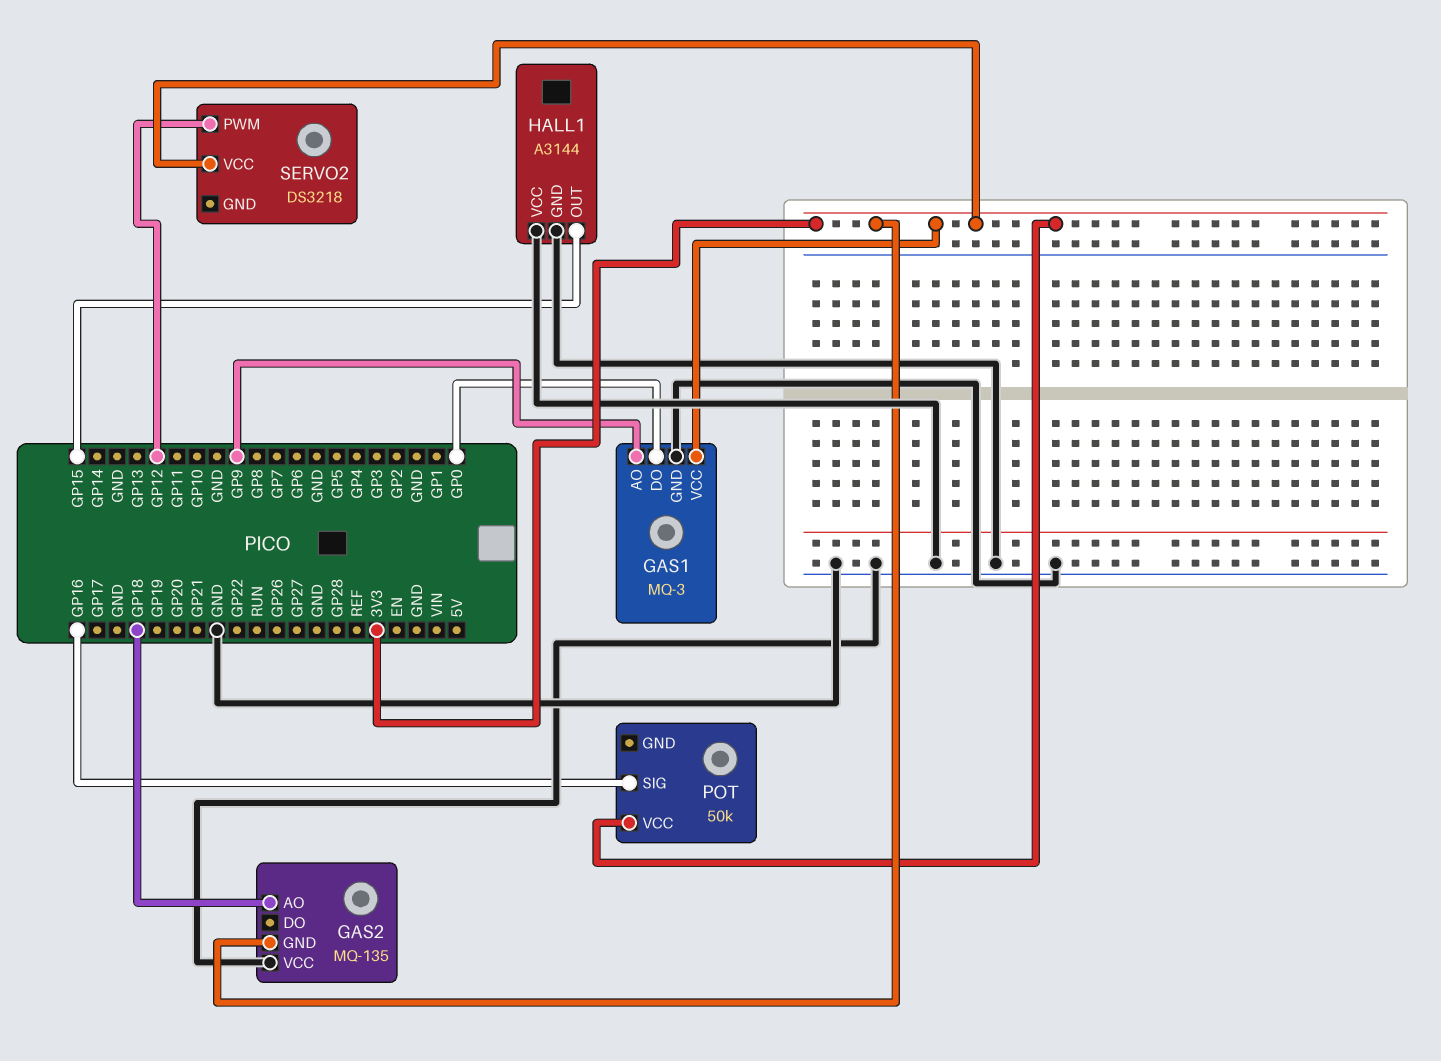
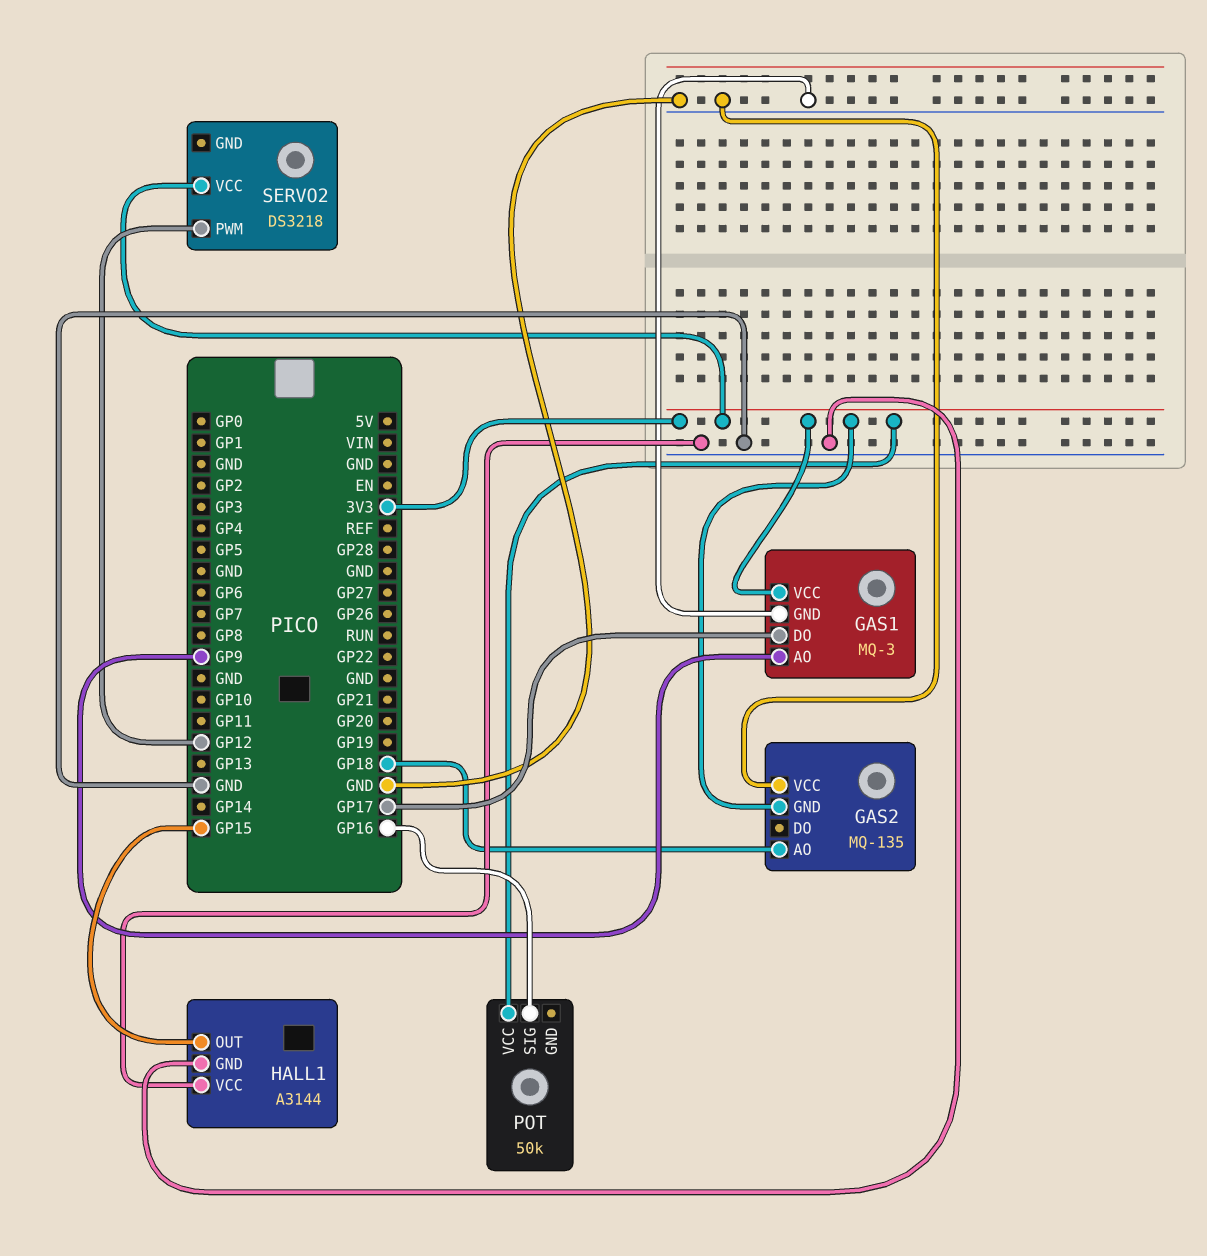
GAS1 pin DO: GP0 -> GP17

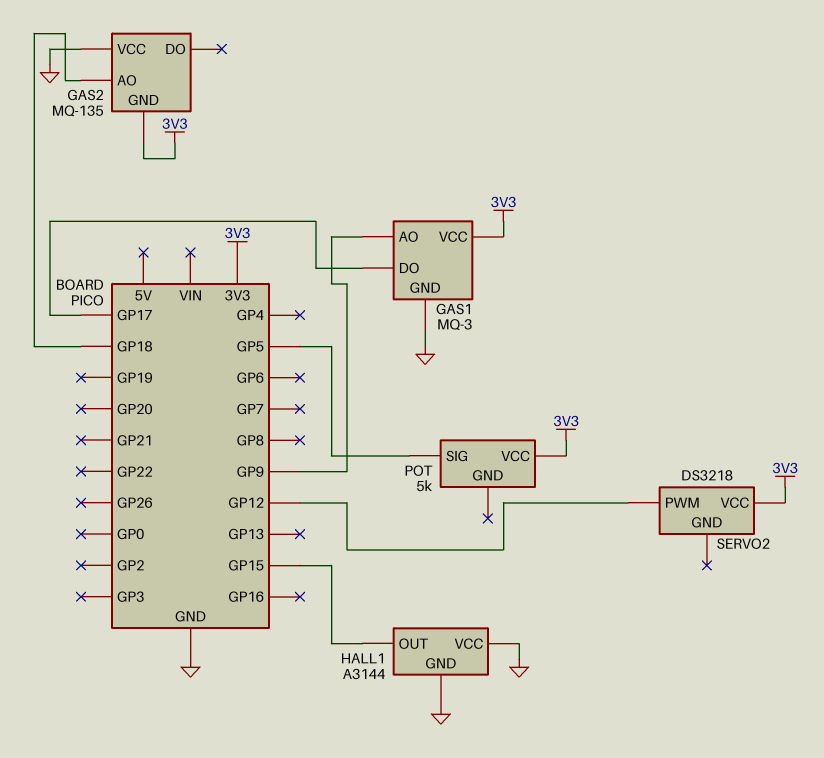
POT: 50k -> 5k
POT pin SIG: GP16 -> GP5

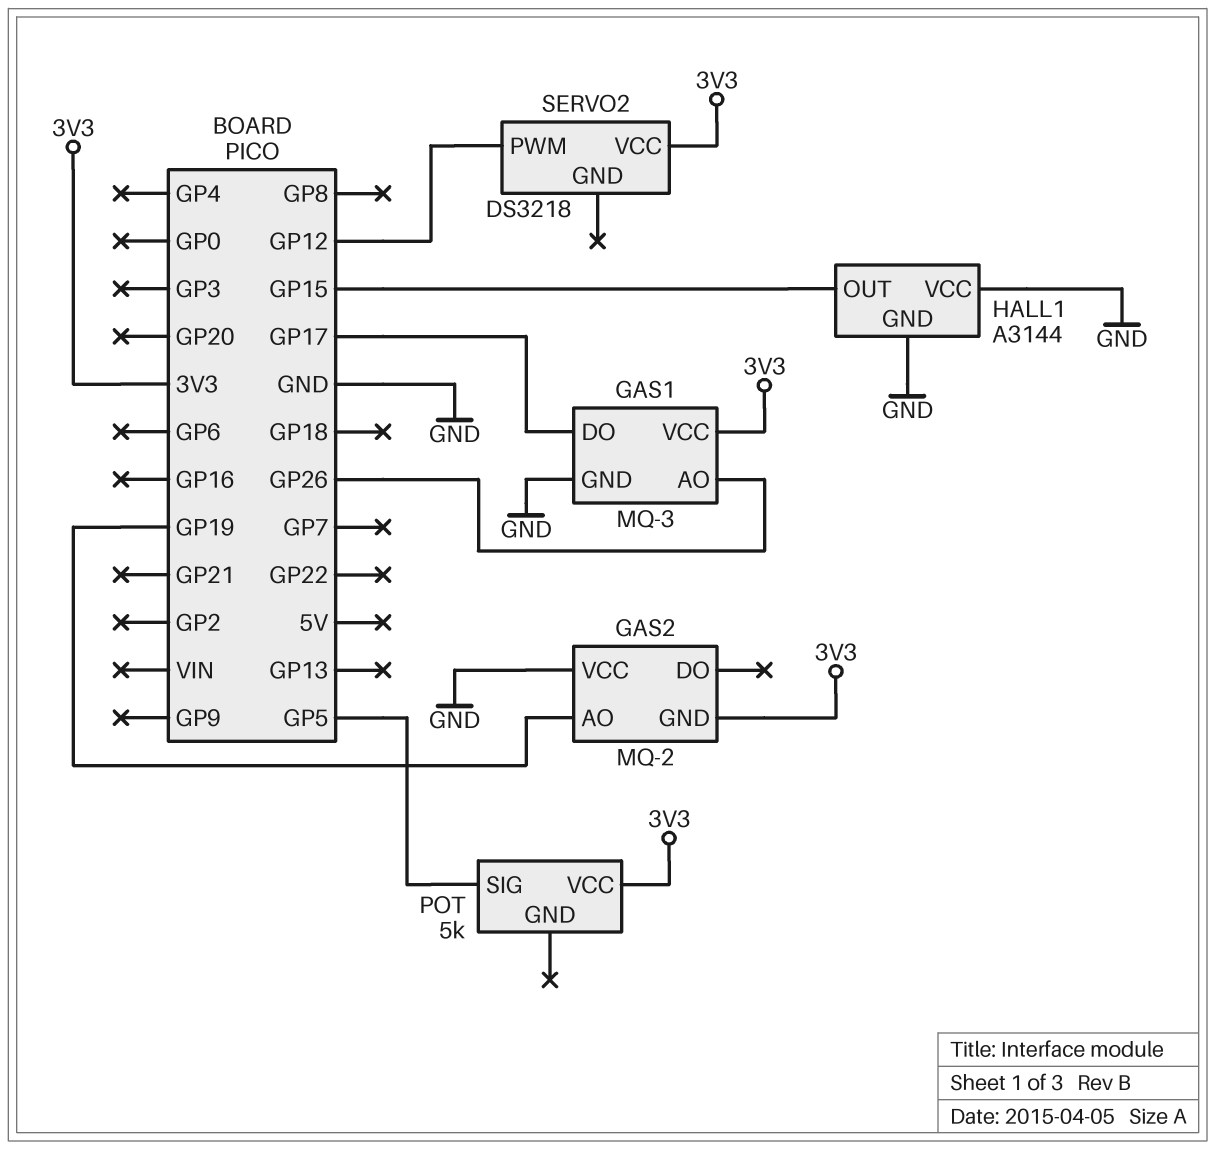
GAS1 pin AO: GP9 -> GP26
GAS2: MQ-135 -> MQ-2
GAS2 pin AO: GP18 -> GP19

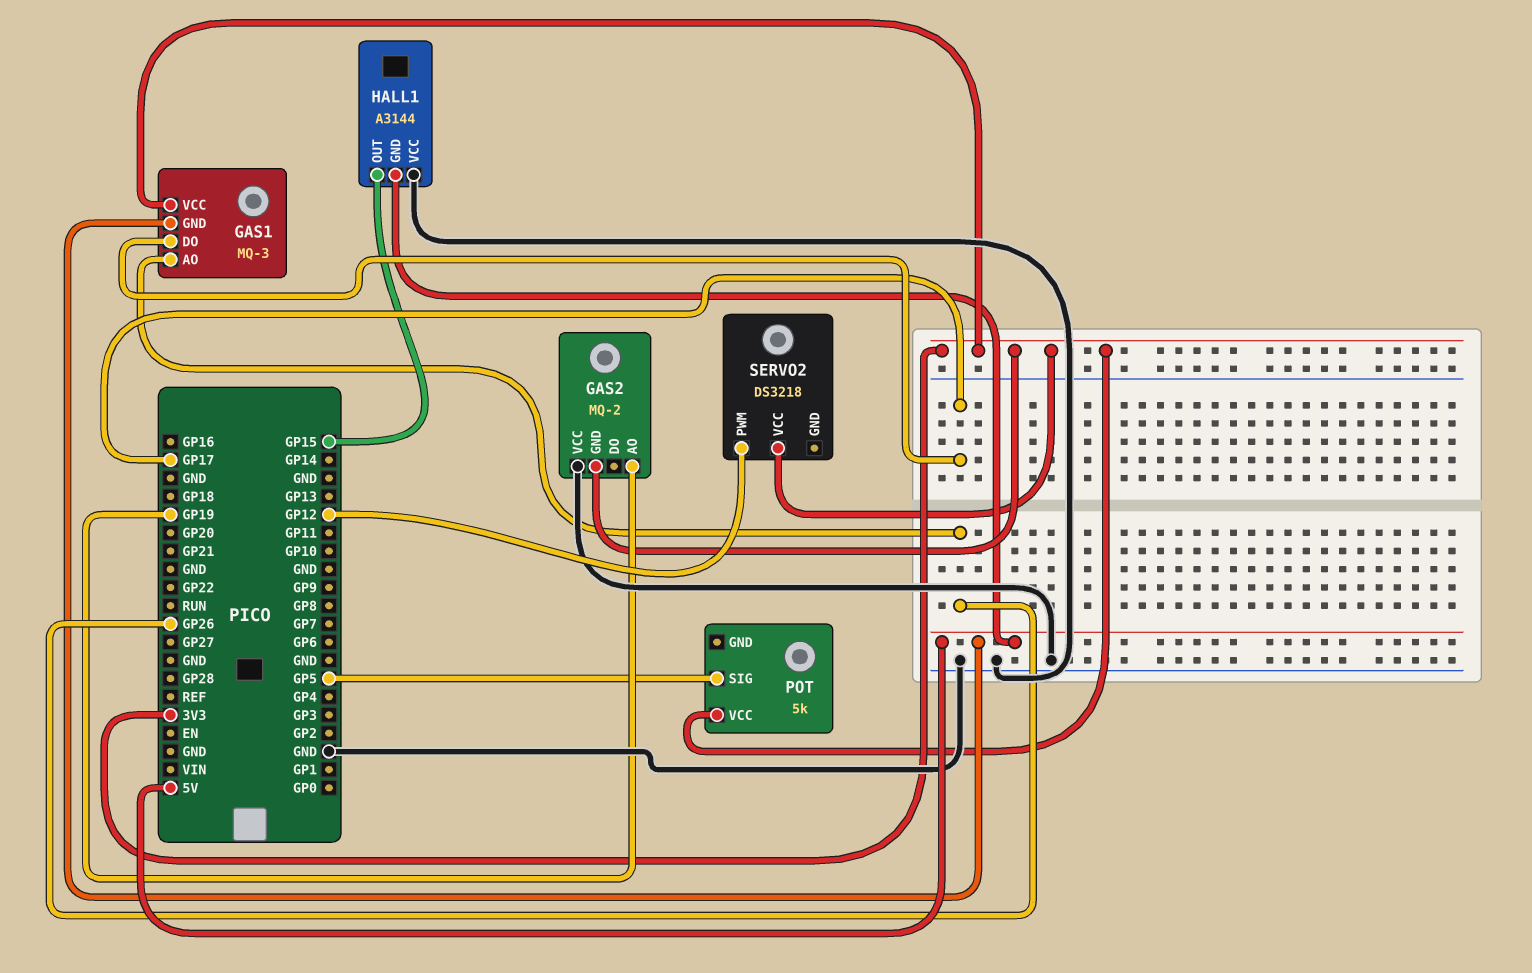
GAS1 pin GND: GND -> 5V
HALL1 pin GND: GND -> 5V

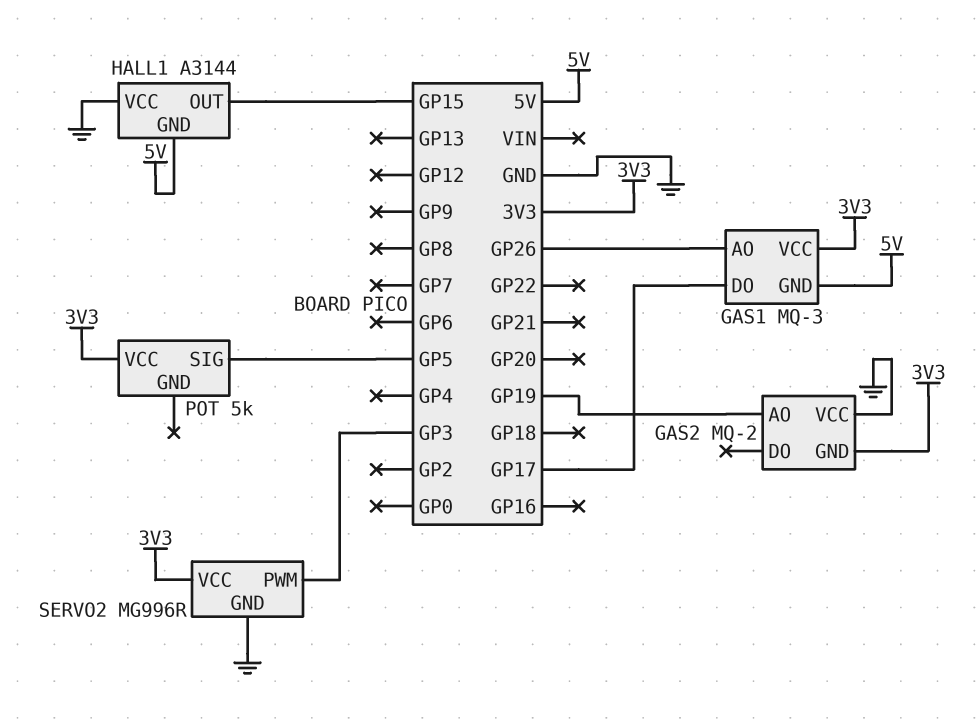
SERVO2: DS3218 -> MG996R
SERVO2 pin GND: none -> GND
SERVO2 pin PWM: GP12 -> GP3

